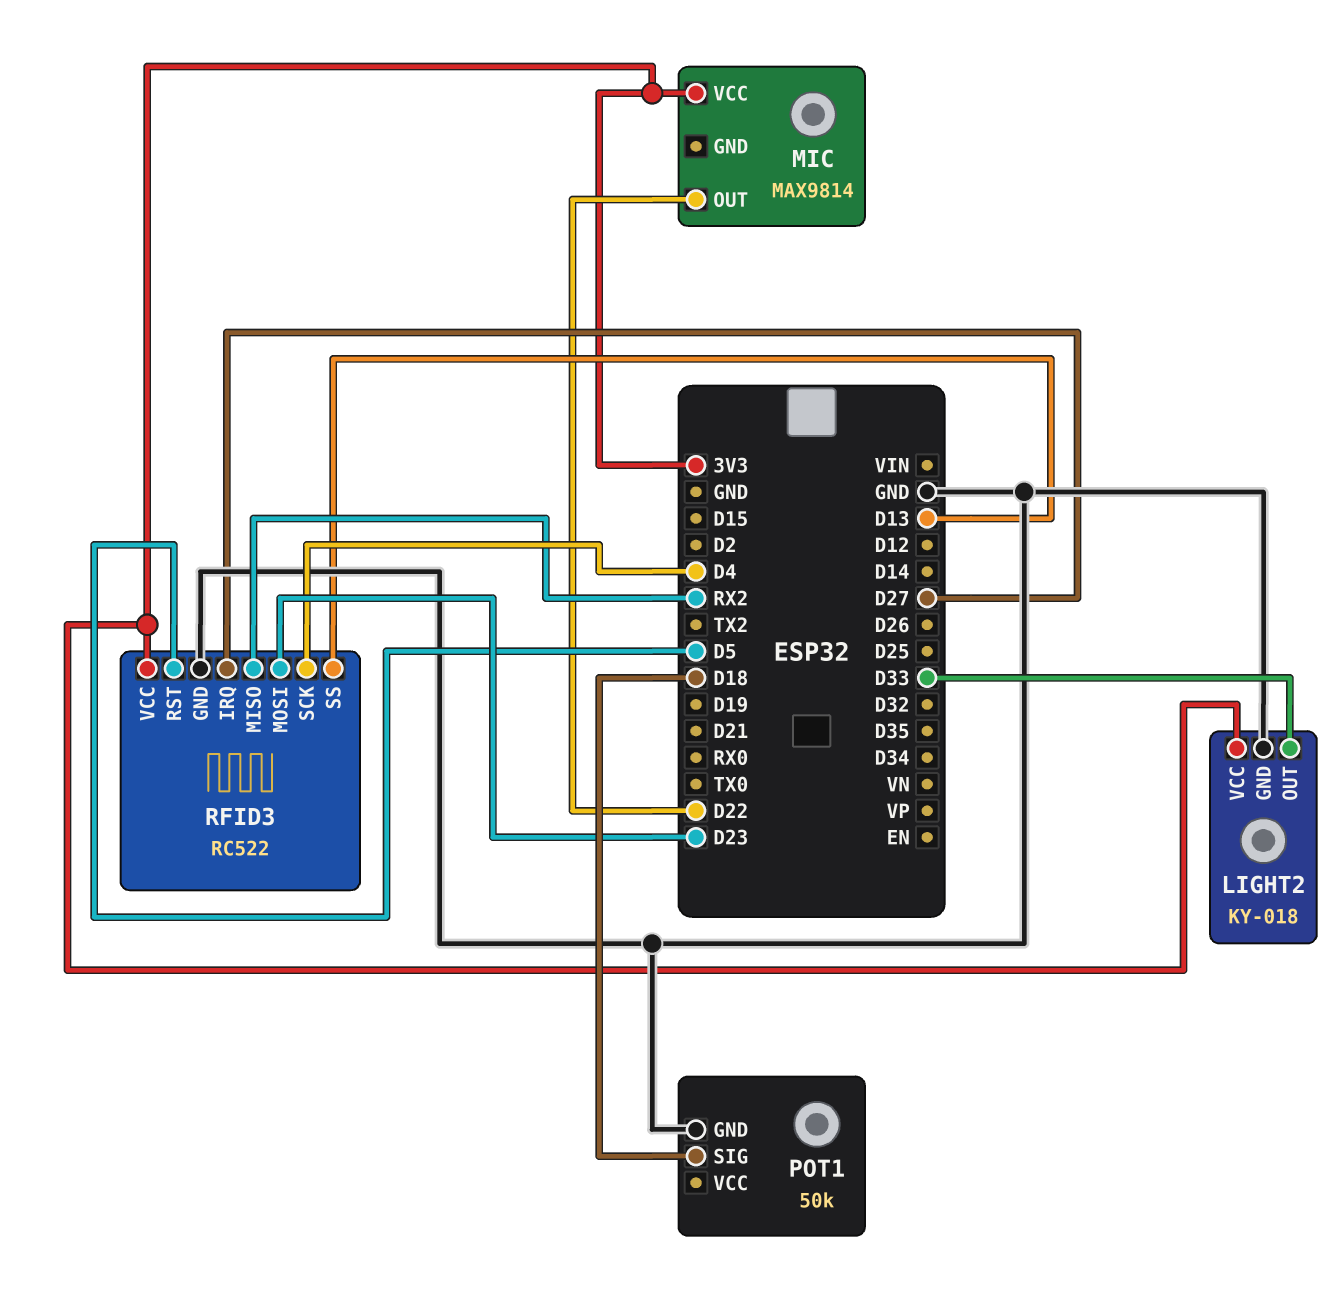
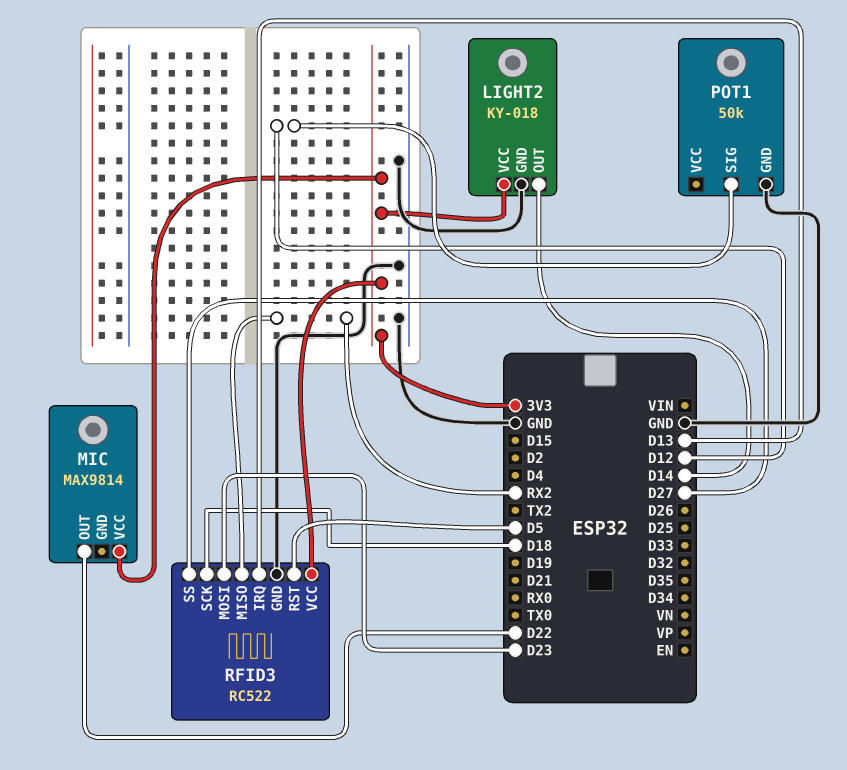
LIGHT2 pin OUT: D33 -> D14
POT1 pin SIG: D18 -> D12
RFID3 pin IRQ: D27 -> D13
RFID3 pin SCK: D4 -> D18
RFID3 pin SS: D13 -> D27

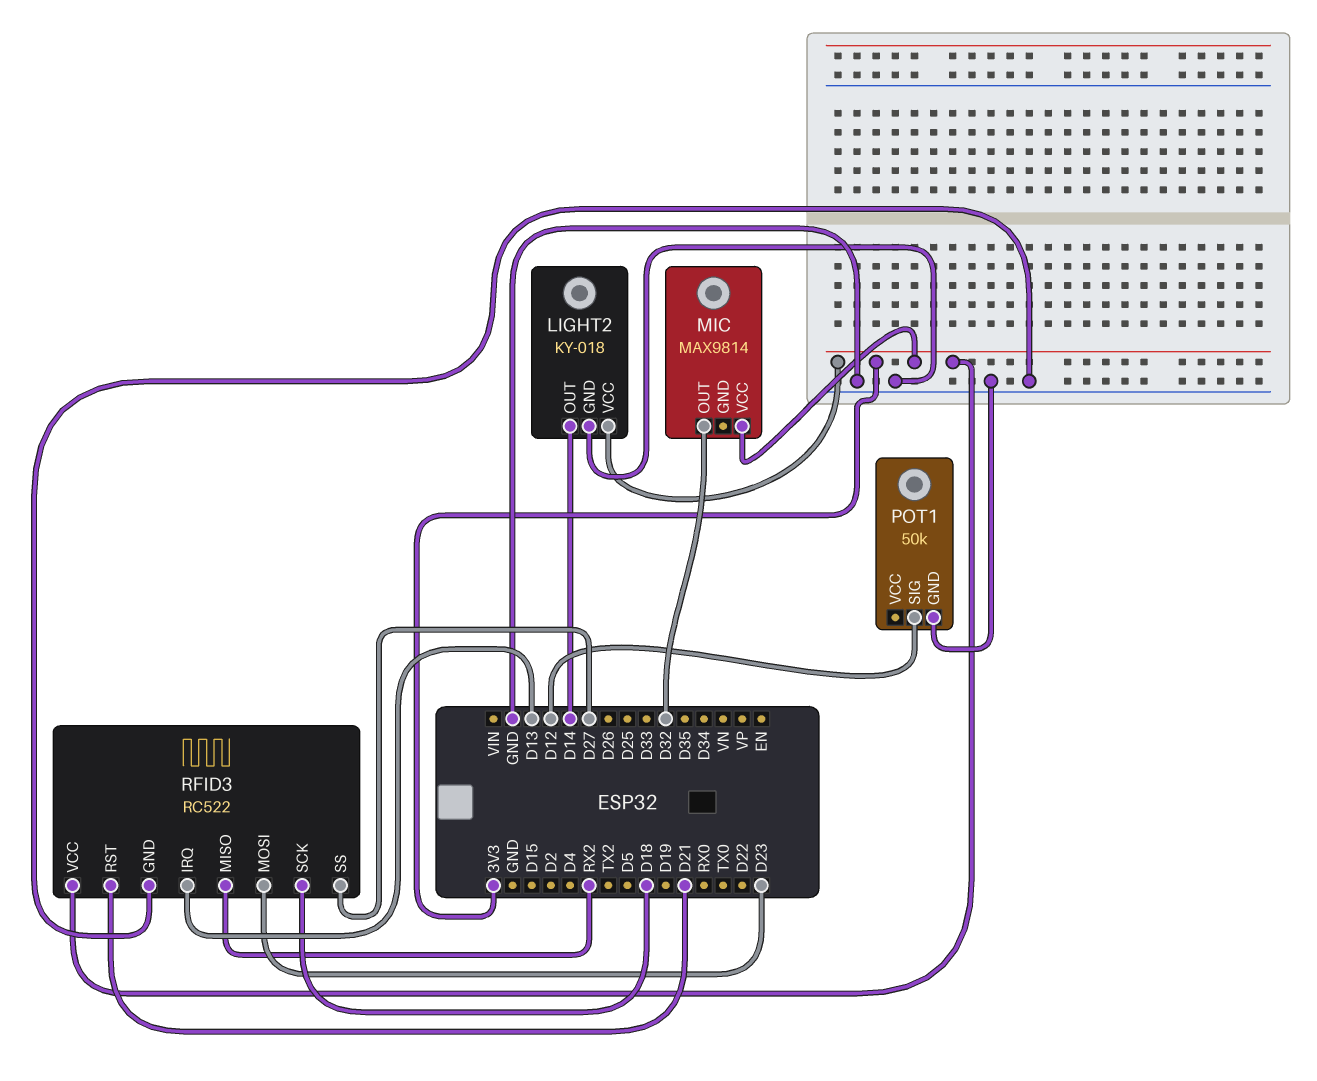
MIC pin OUT: D22 -> D32
RFID3 pin RST: D5 -> D21

